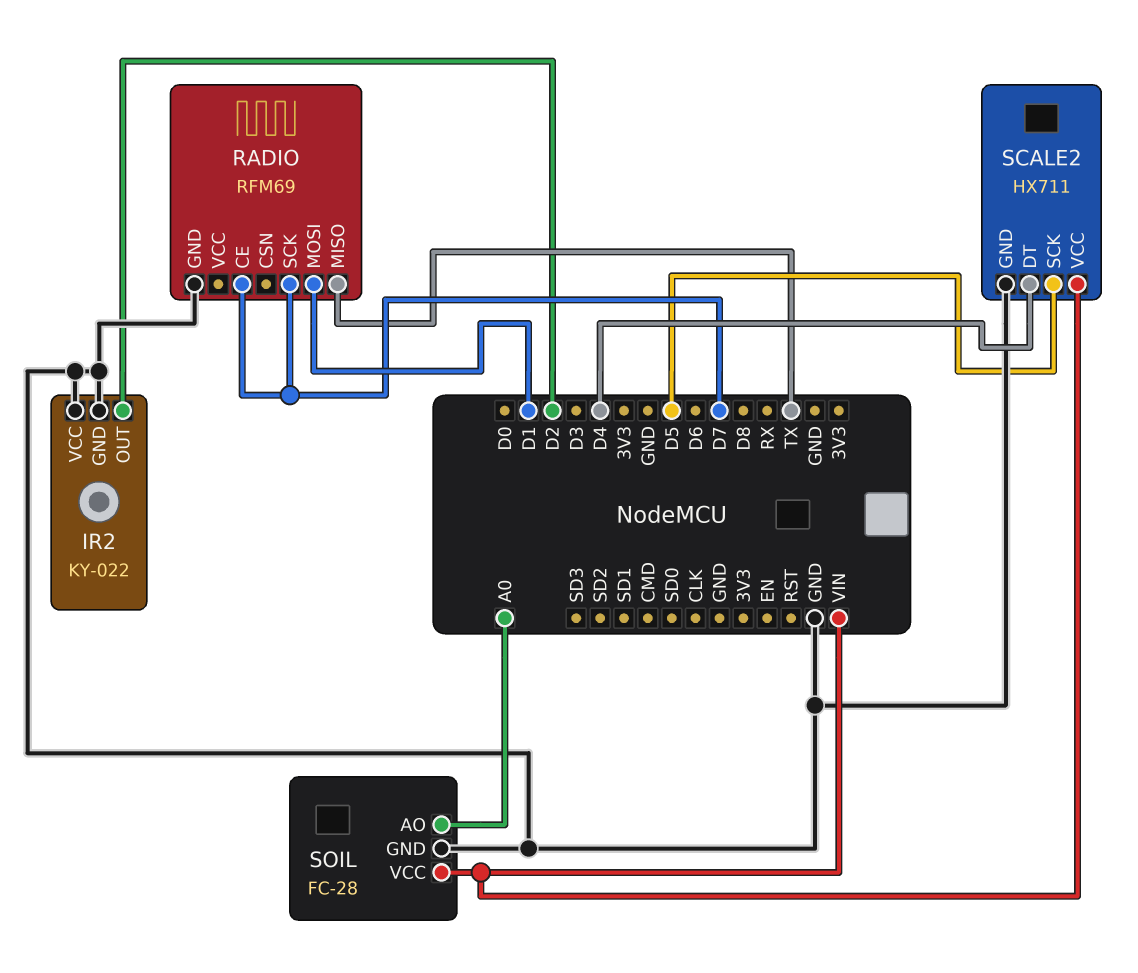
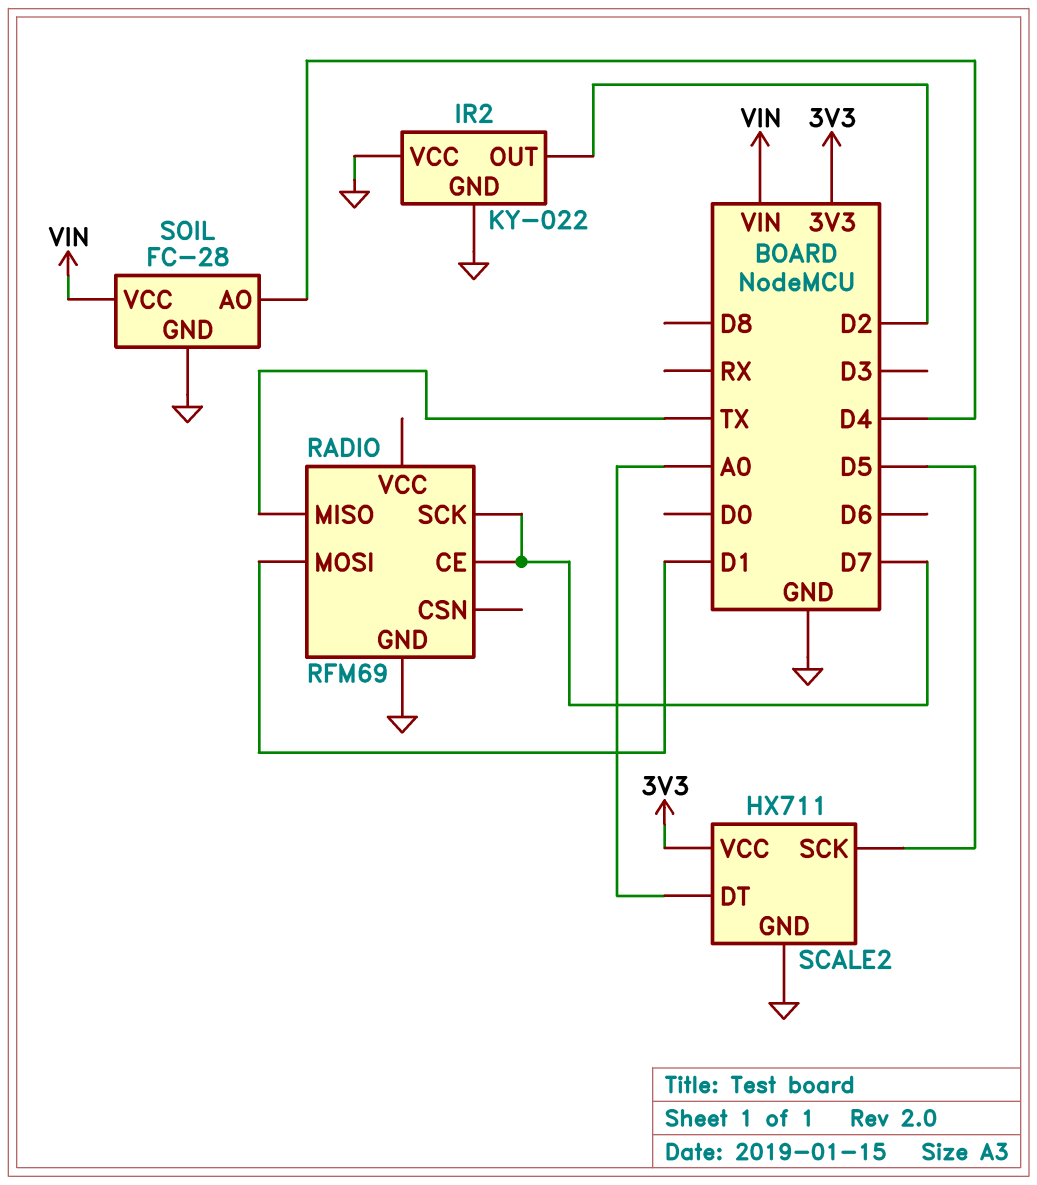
SCALE2 pin DT: D4 -> A0
SCALE2 pin VCC: VIN -> 3V3
SOIL pin AO: A0 -> D4

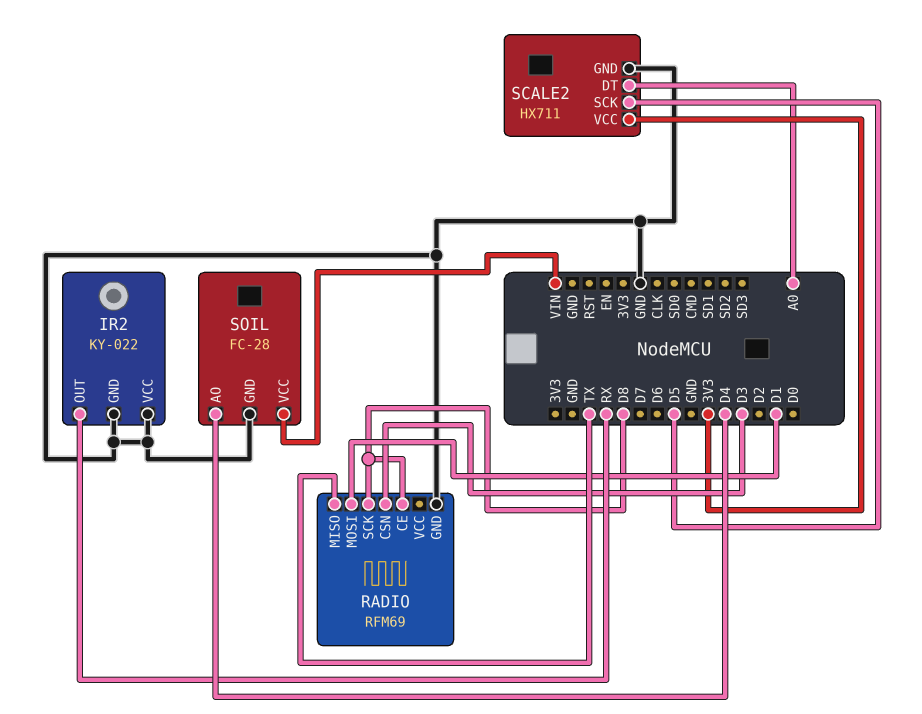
IR2 pin OUT: D2 -> RX
RADIO pin CE: D7 -> D8
RADIO pin CSN: none -> D3
RADIO pin SCK: D7 -> D8

